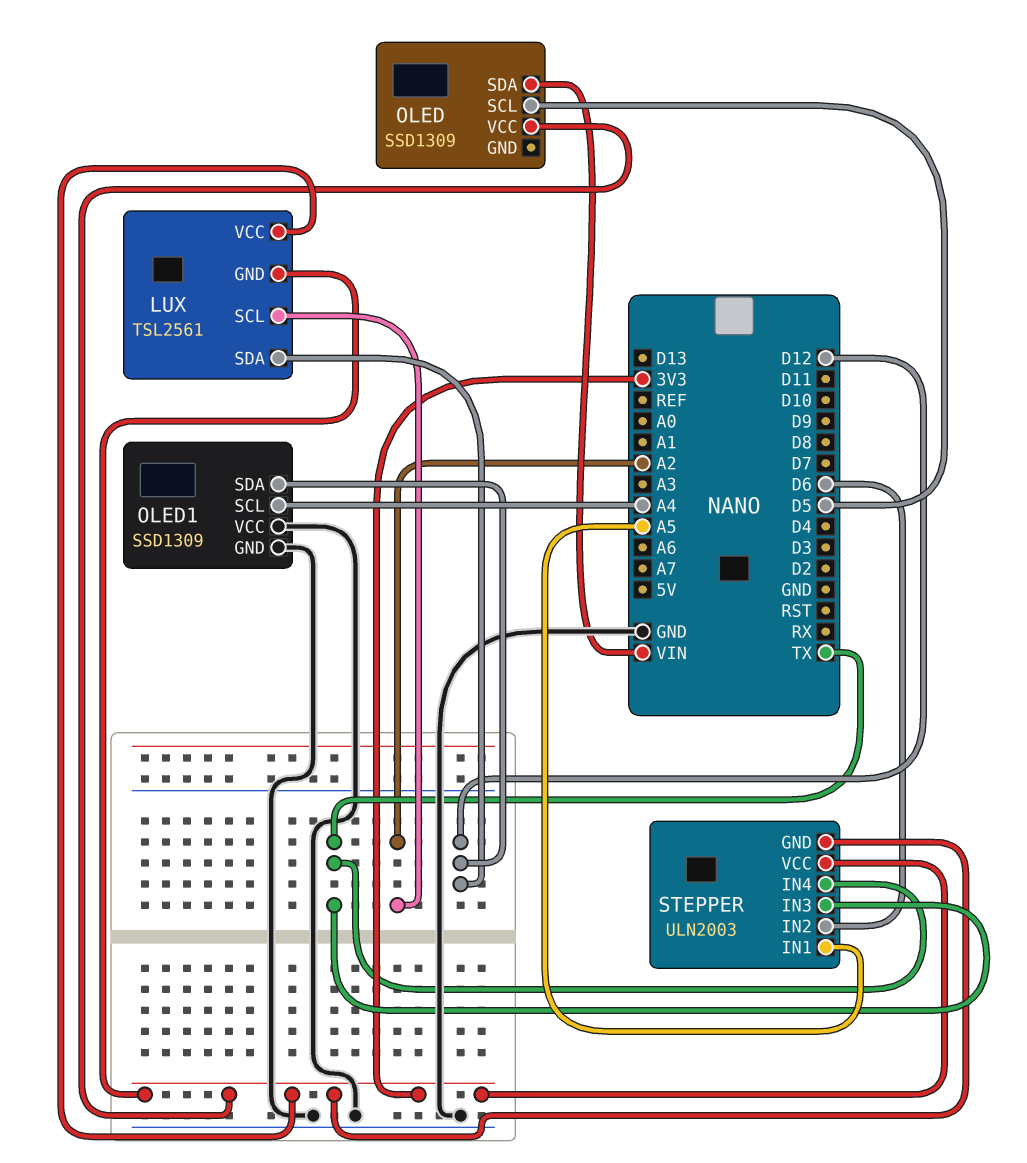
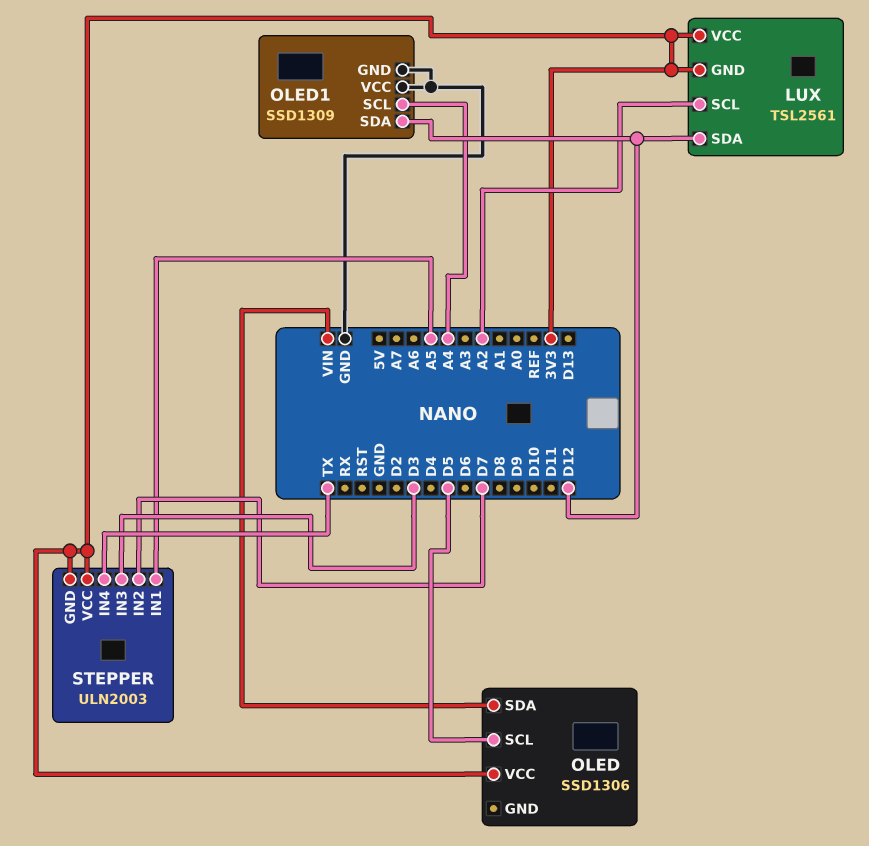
OLED: SSD1309 -> SSD1306
STEPPER pin IN2: D6 -> D7
STEPPER pin IN3: TX -> D3

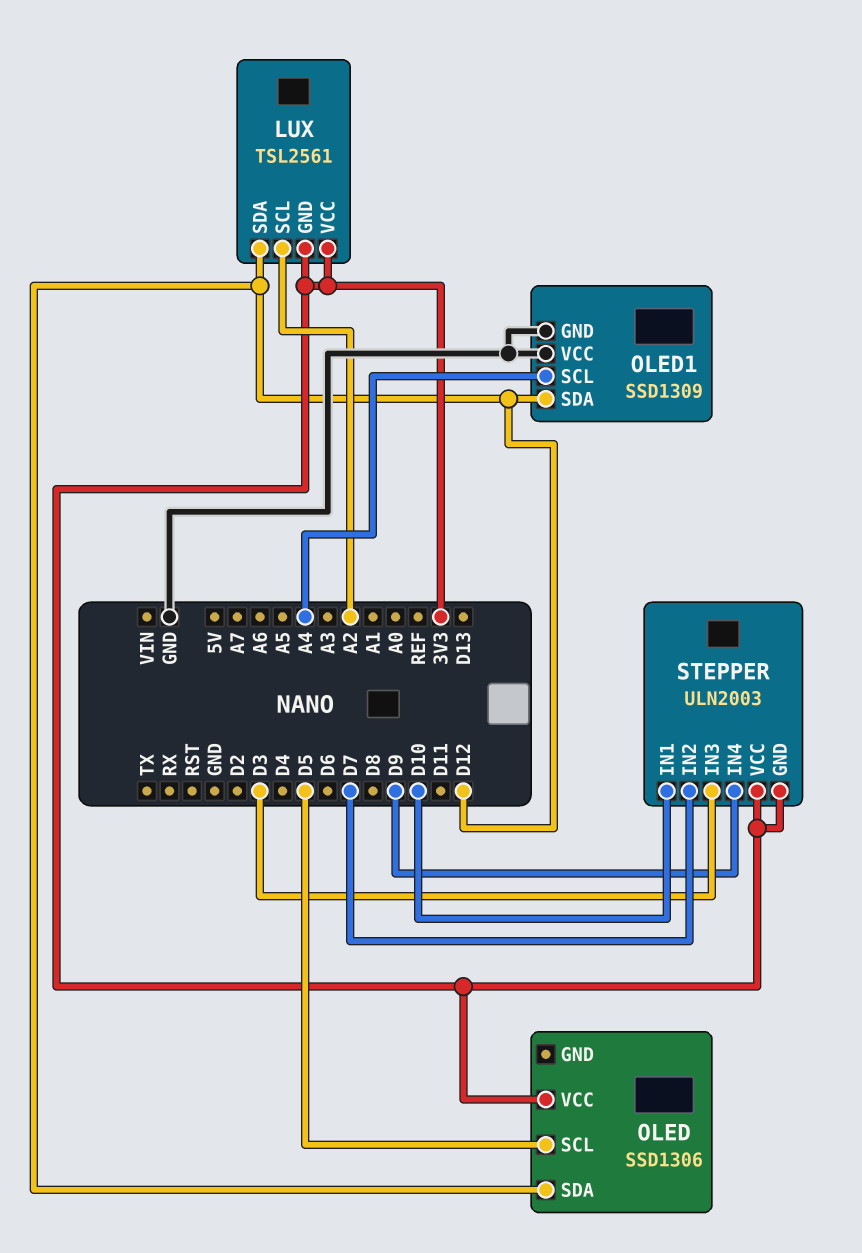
OLED pin SDA: VIN -> D12
STEPPER pin IN1: A5 -> D10
STEPPER pin IN4: TX -> D9

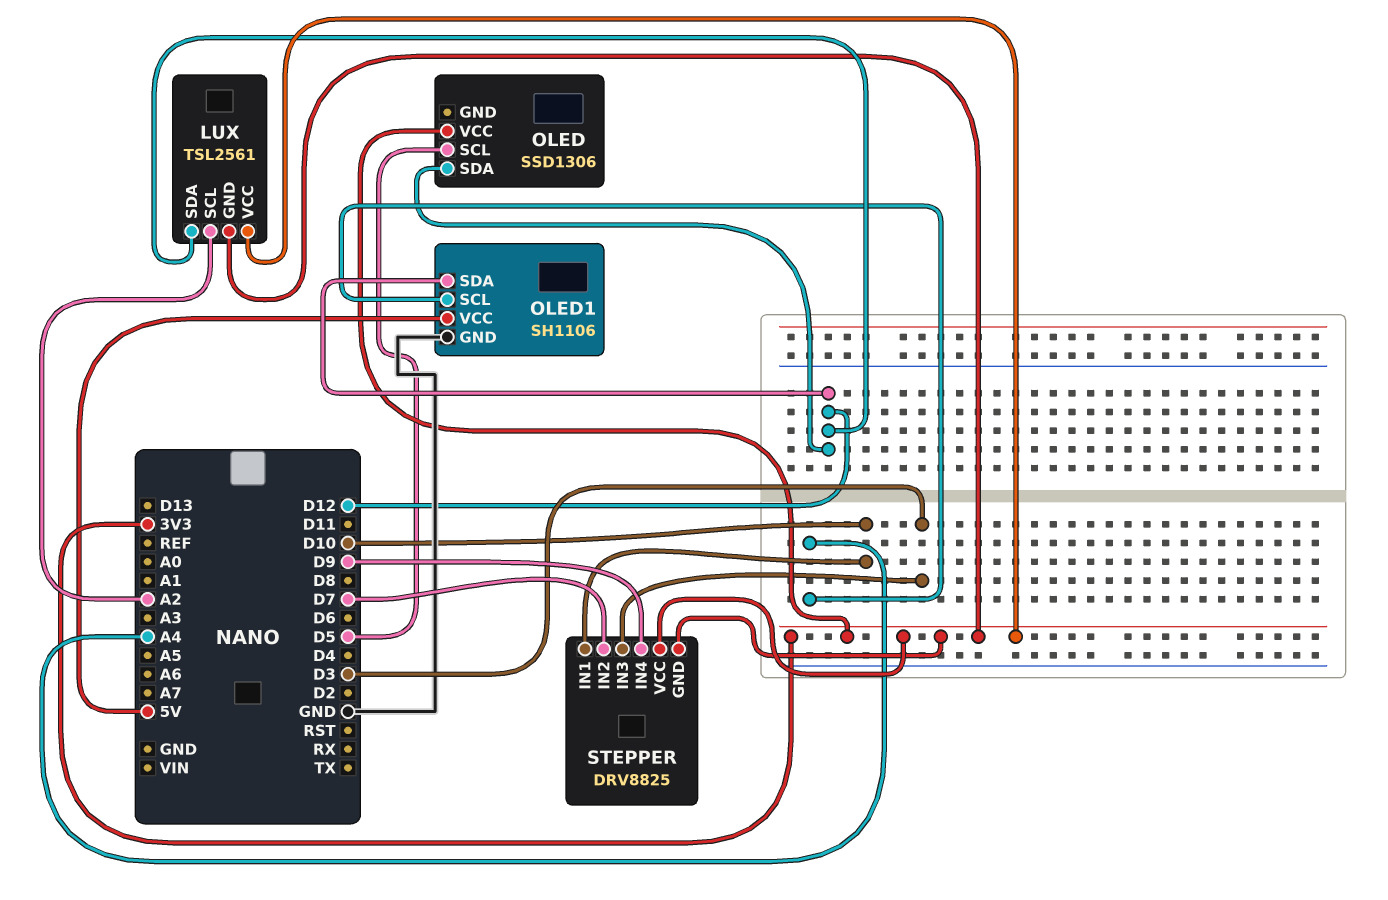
OLED1: SSD1309 -> SH1106
OLED1 pin VCC: GND -> 5V
STEPPER: ULN2003 -> DRV8825

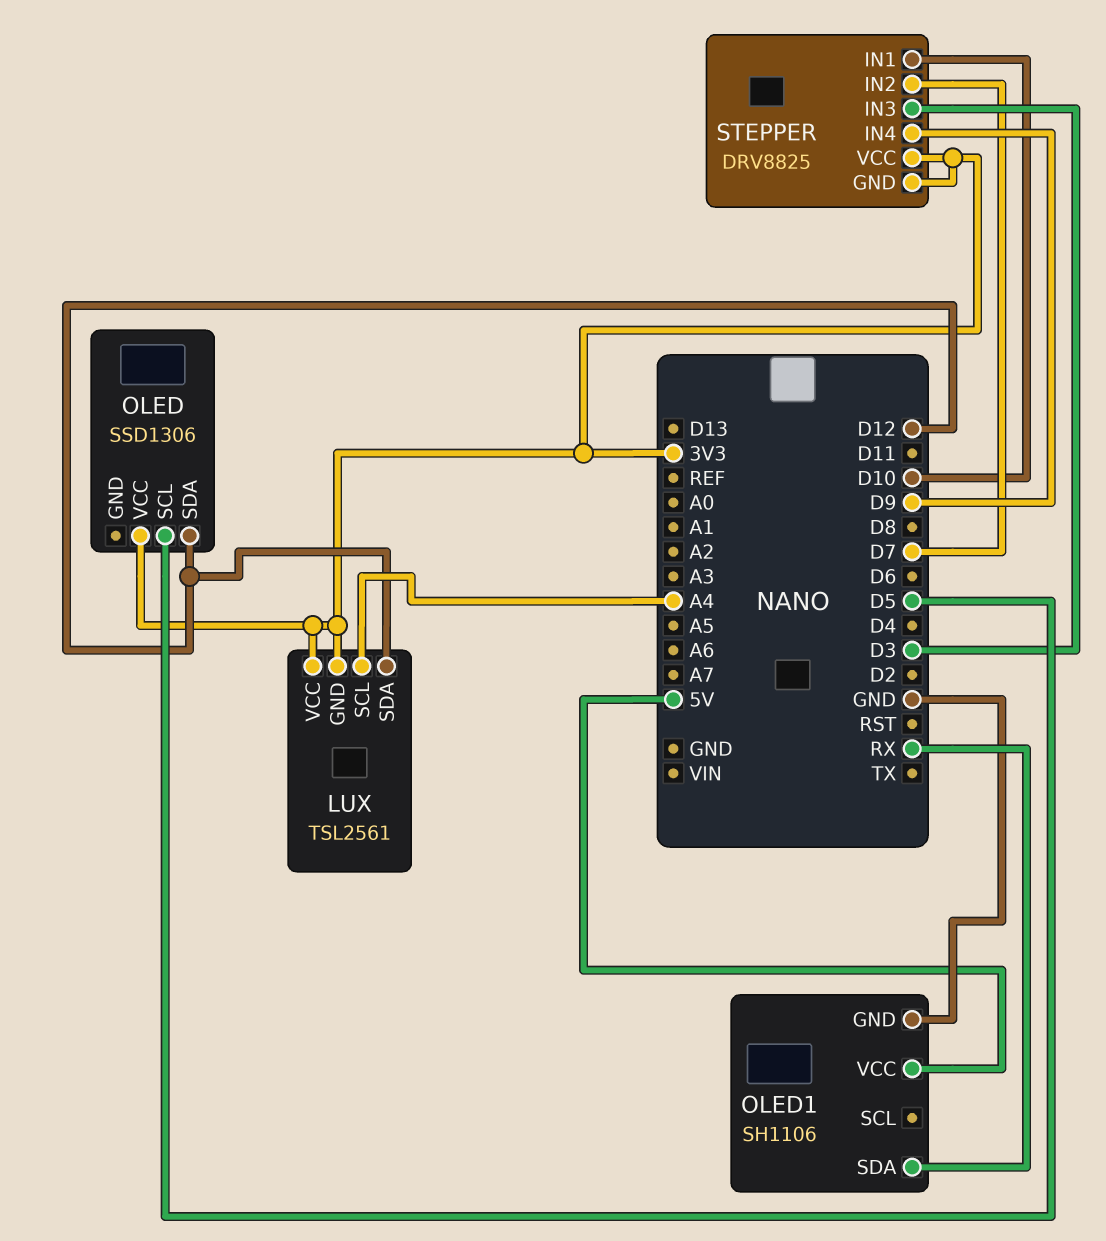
LUX pin SCL: A2 -> A4
OLED1 pin SCL: A4 -> none
OLED1 pin SDA: D12 -> RX

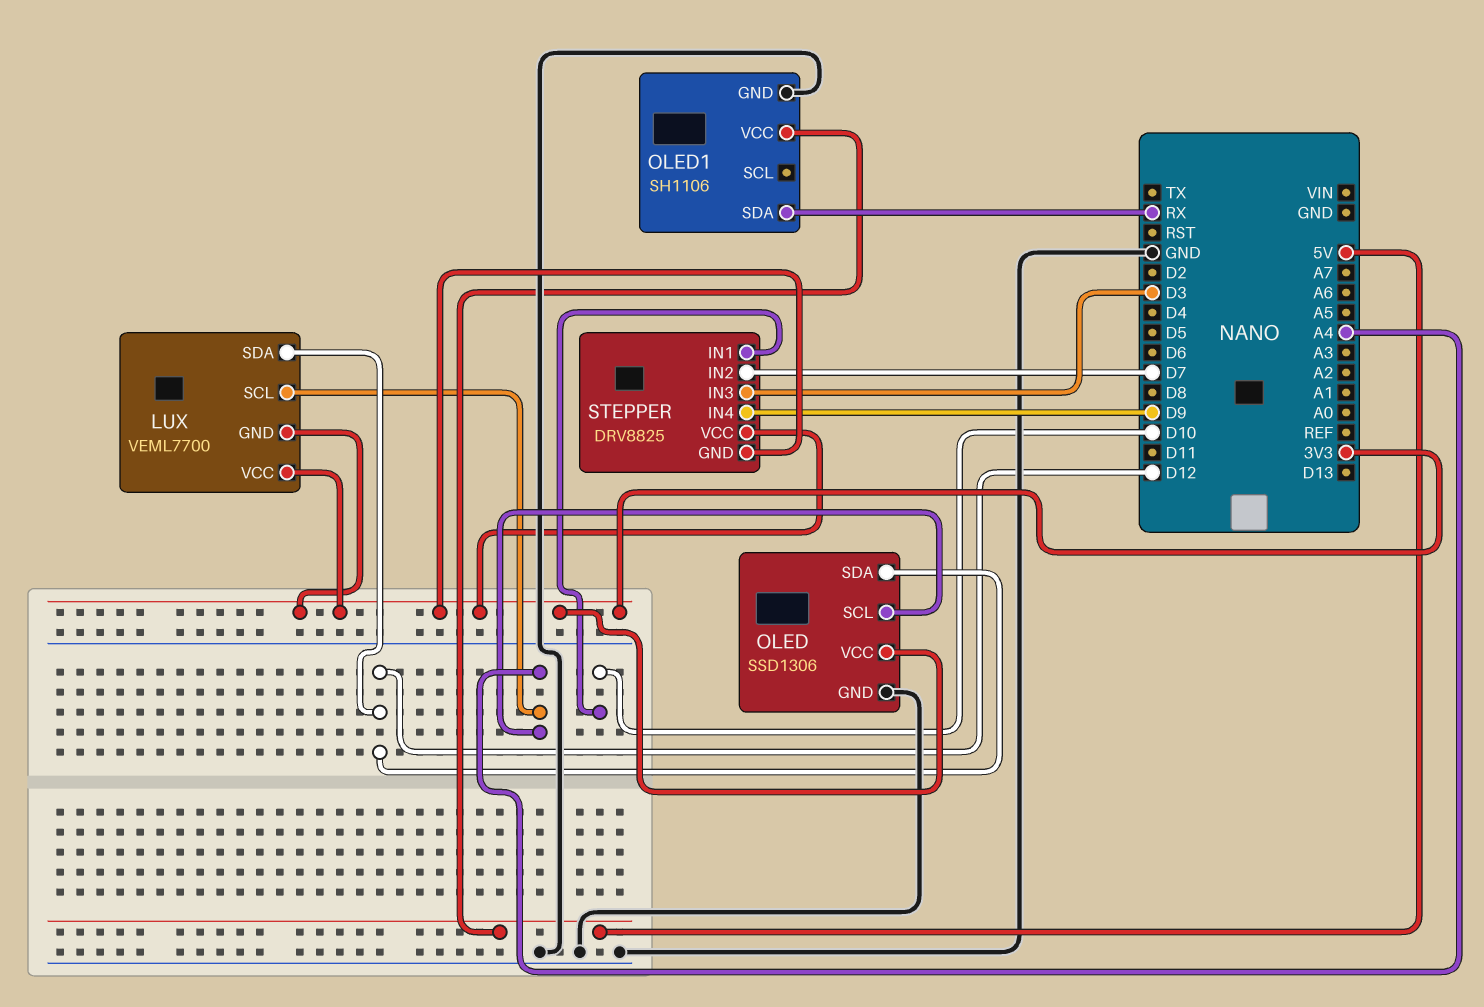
LUX: TSL2561 -> VEML7700
OLED pin GND: none -> GND
OLED pin SCL: D5 -> A4

